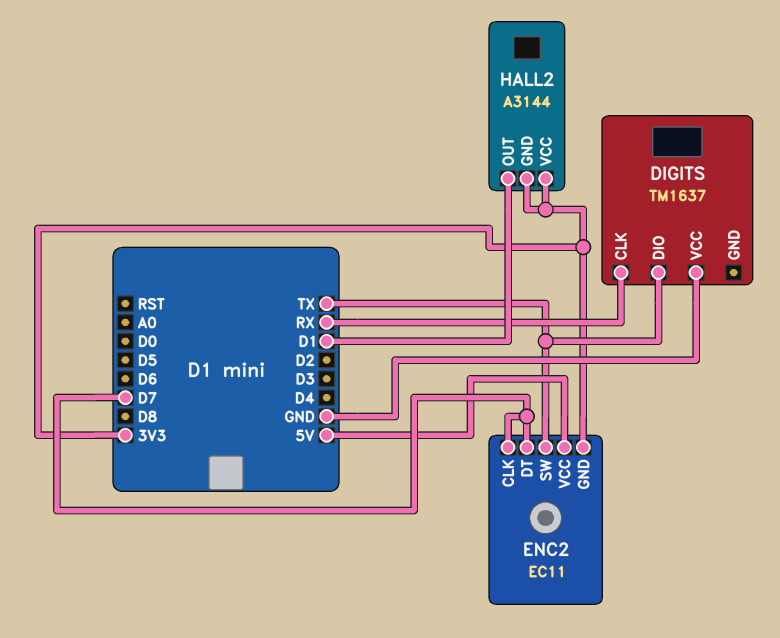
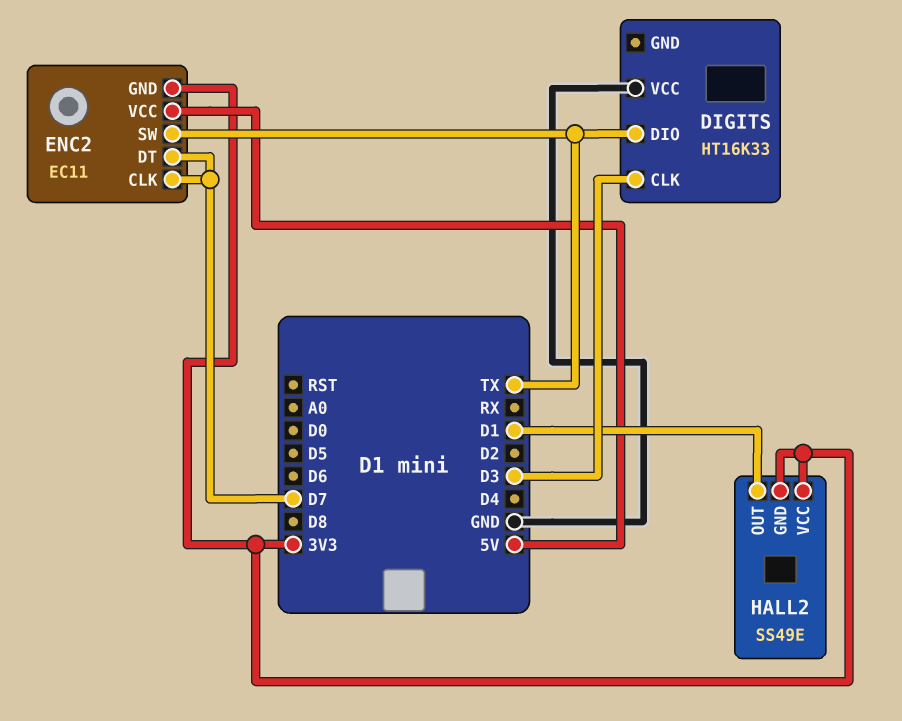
DIGITS: TM1637 -> HT16K33
DIGITS pin CLK: RX -> D3
HALL2: A3144 -> SS49E

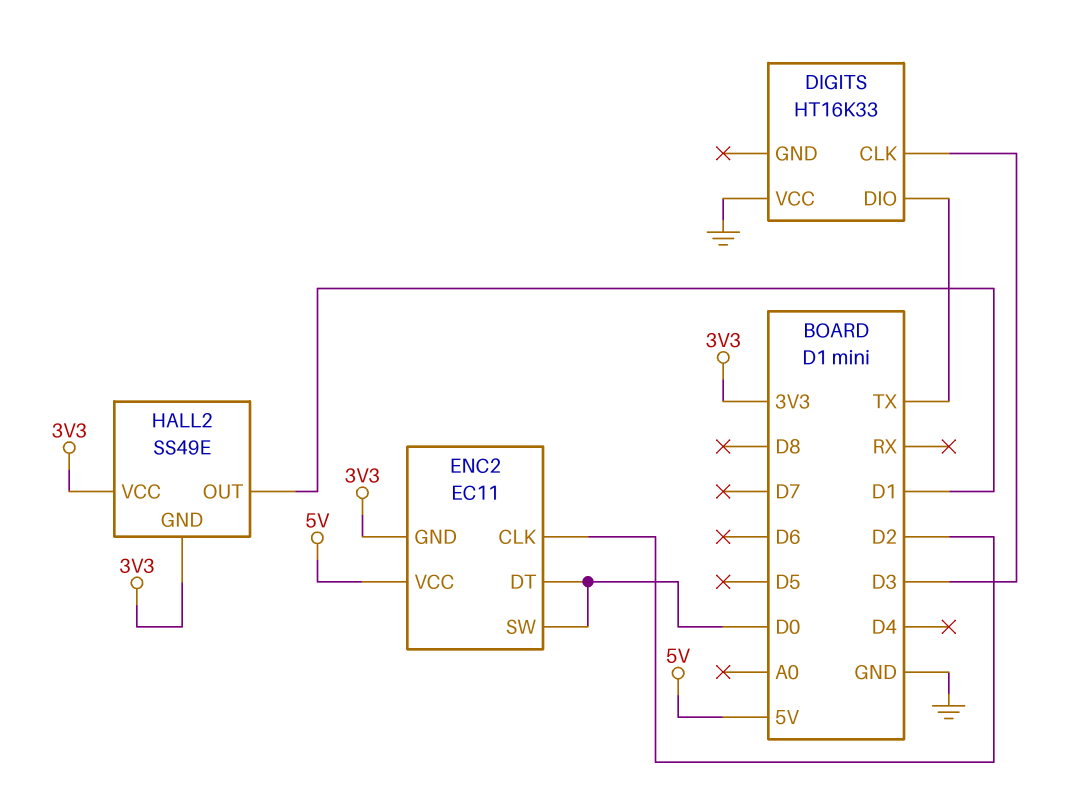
ENC2 pin CLK: D7 -> D2
ENC2 pin DT: D7 -> D0
ENC2 pin SW: TX -> D0

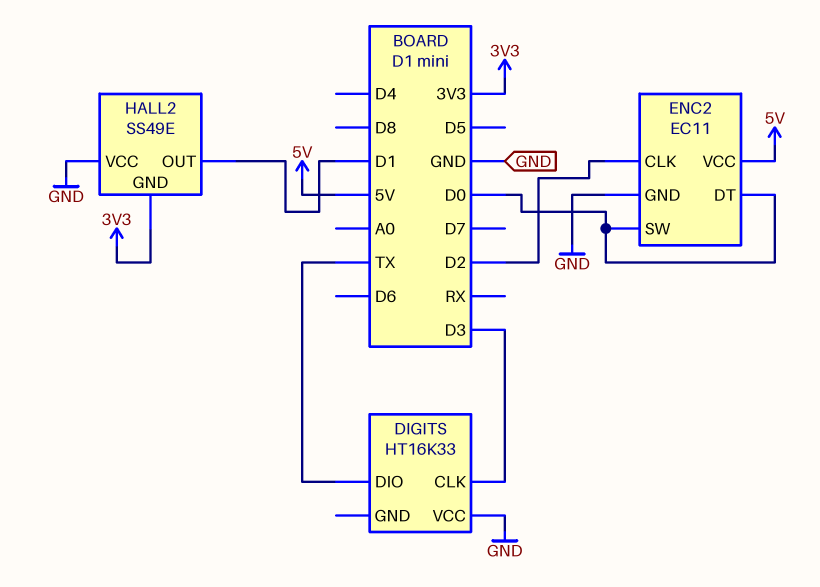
ENC2 pin GND: 3V3 -> GND
HALL2 pin VCC: 3V3 -> GND

